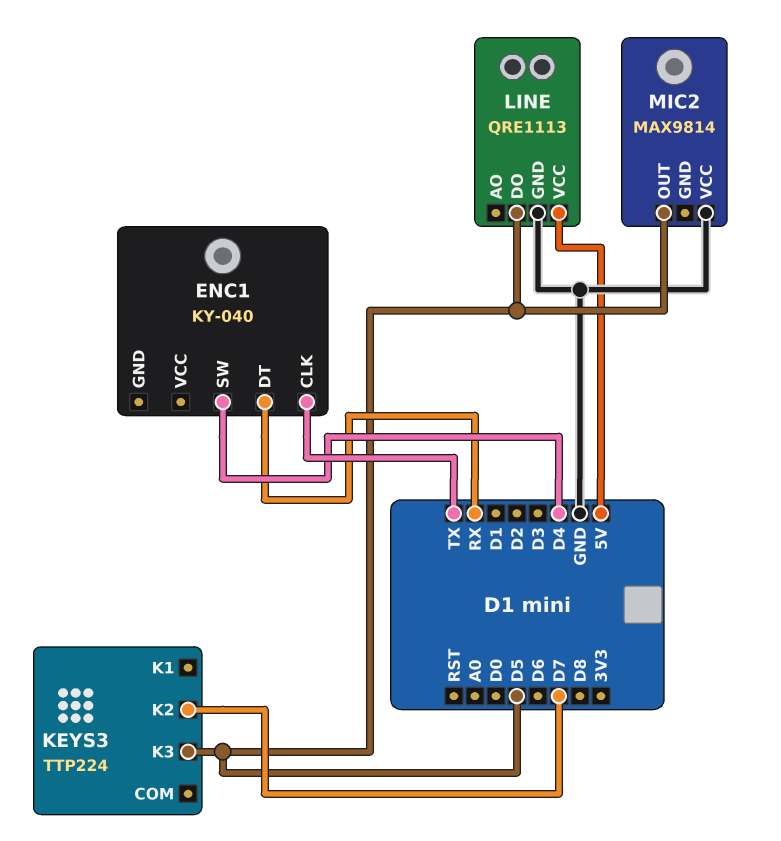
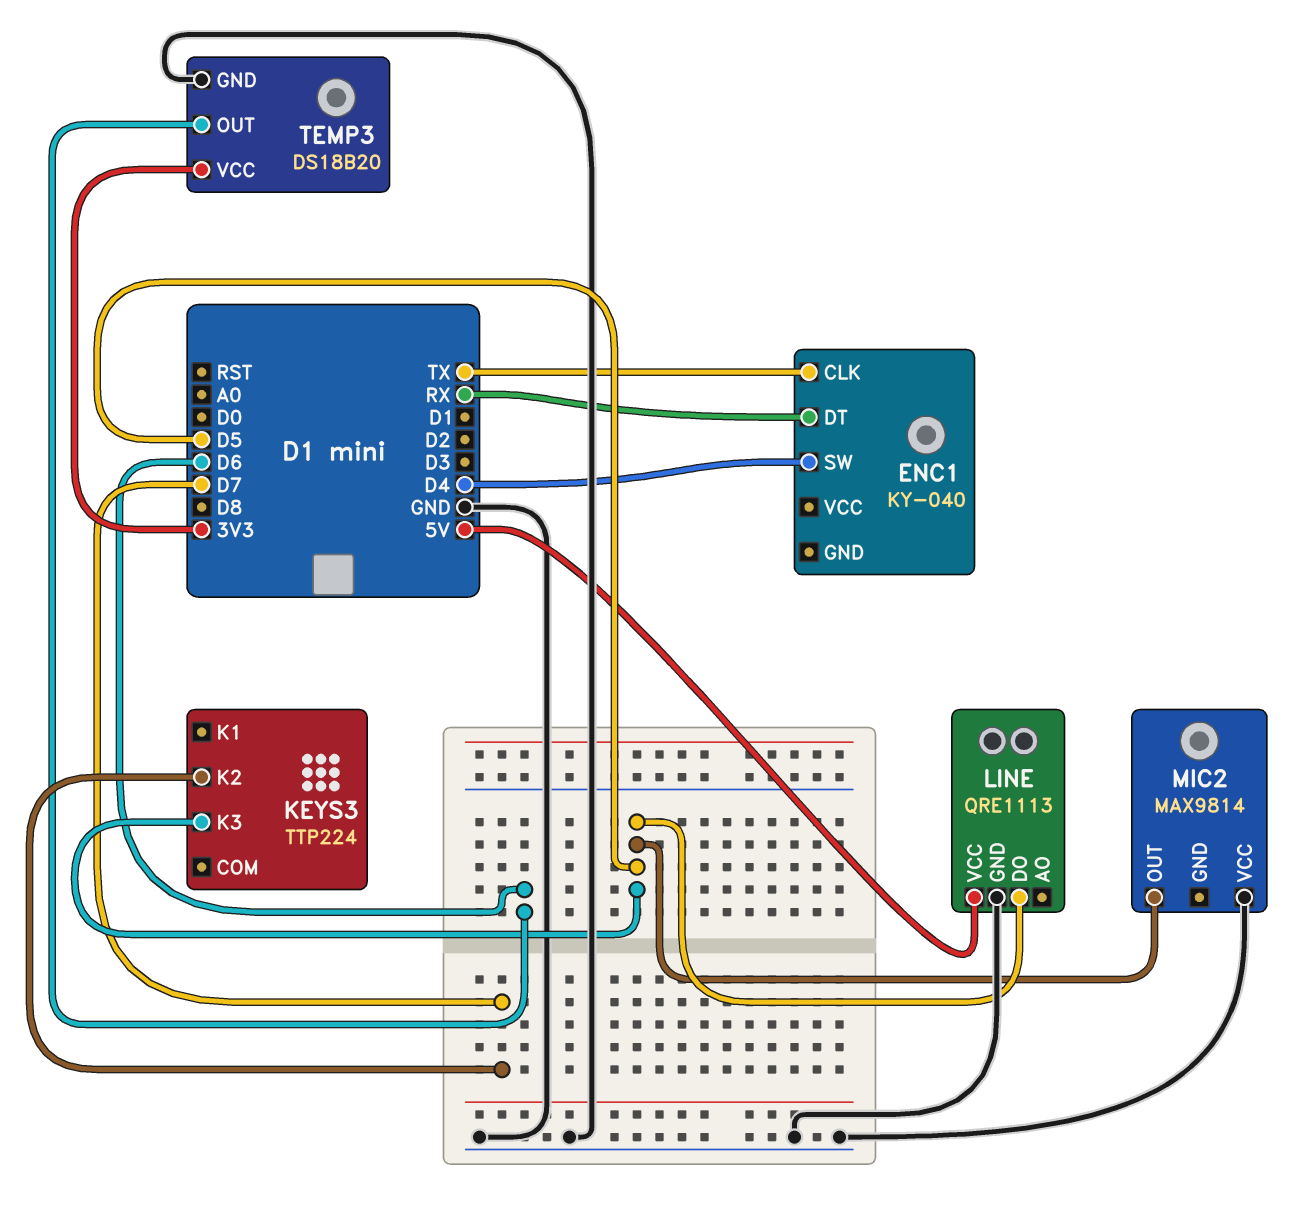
TEMP3: none -> DS18B20
TEMP3 pin GND: none -> GND
TEMP3 pin OUT: none -> D6
TEMP3 pin VCC: none -> 3V3

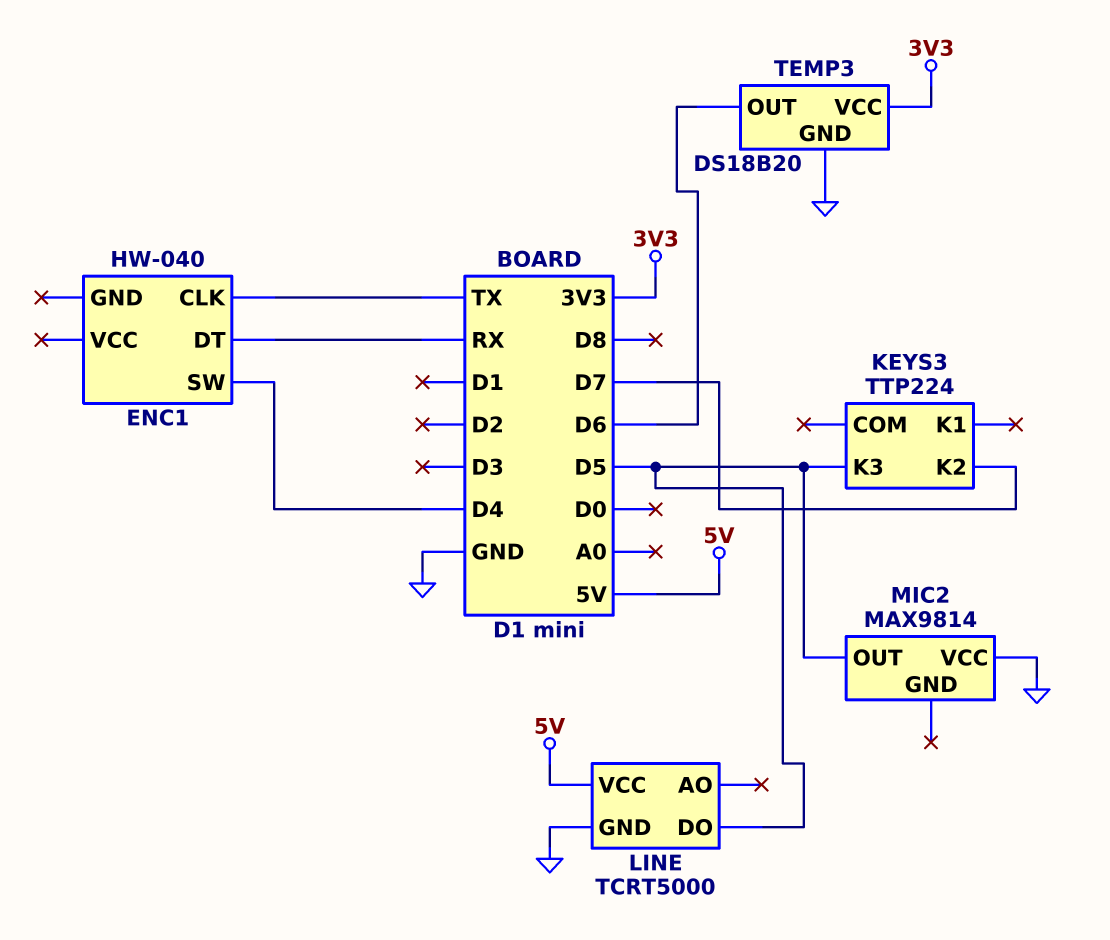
ENC1: KY-040 -> HW-040
LINE: QRE1113 -> TCRT5000

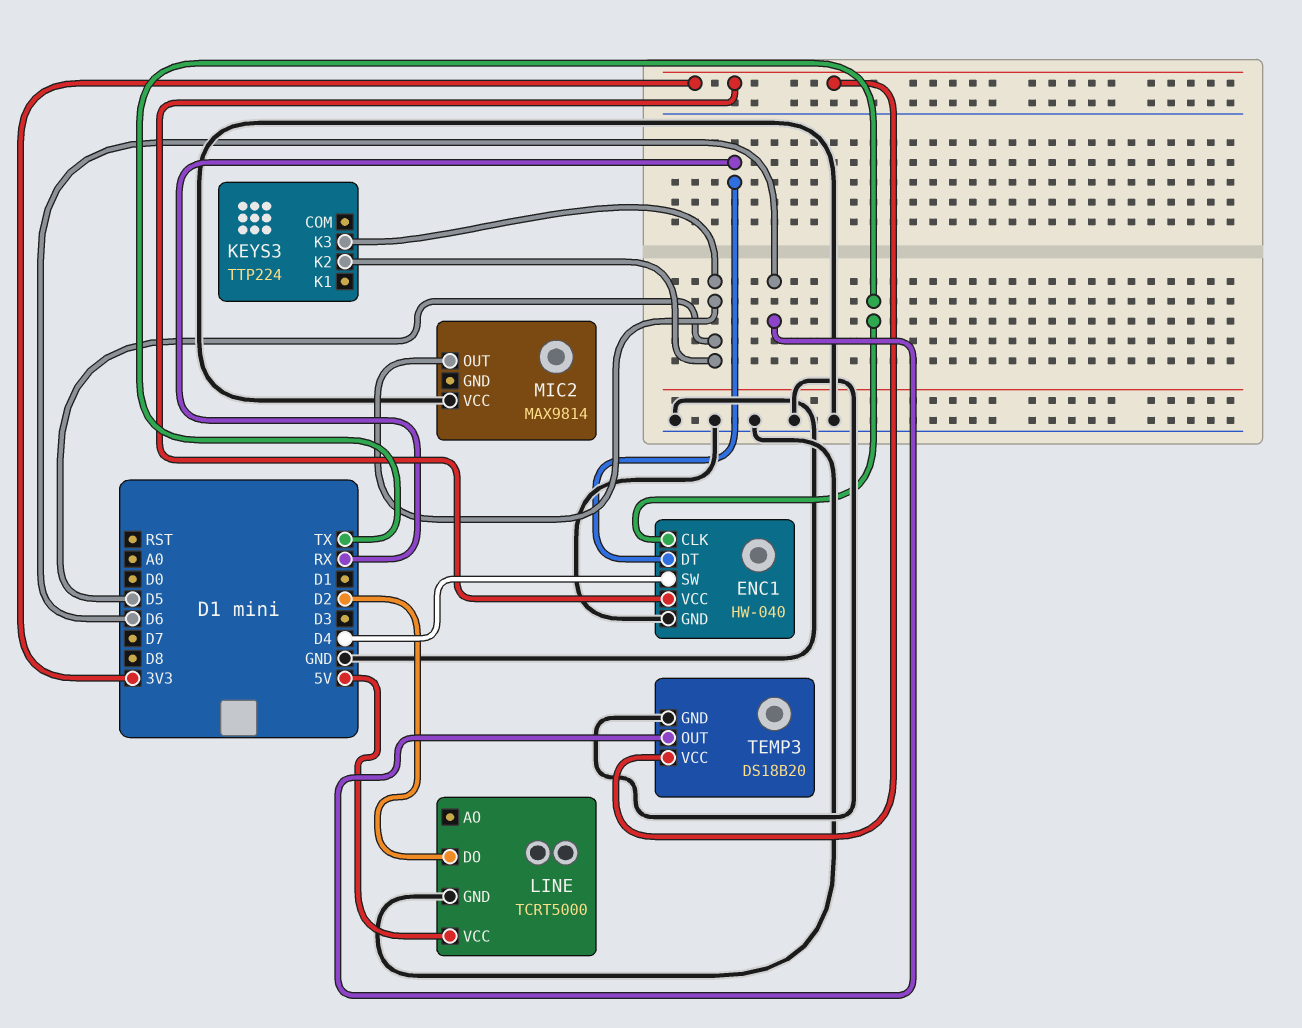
ENC1 pin GND: none -> GND
ENC1 pin VCC: none -> 3V3
KEYS3 pin K2: D7 -> D5
LINE pin DO: D5 -> D2

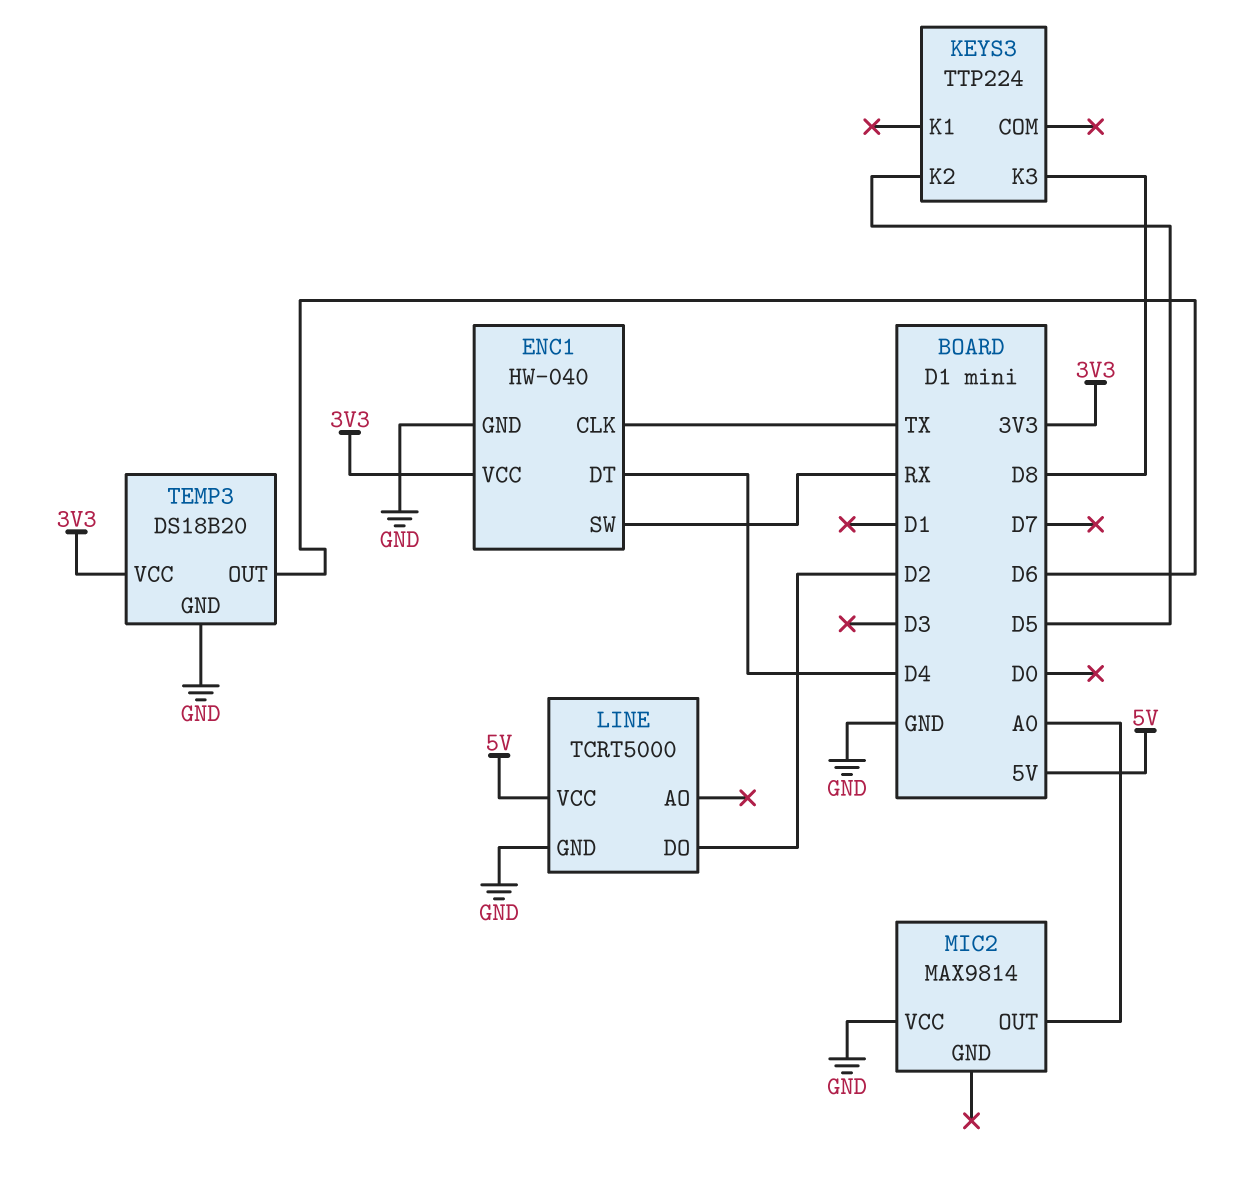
ENC1 pin DT: RX -> D4
ENC1 pin SW: D4 -> RX
KEYS3 pin K3: D5 -> D8
MIC2 pin OUT: D5 -> A0

